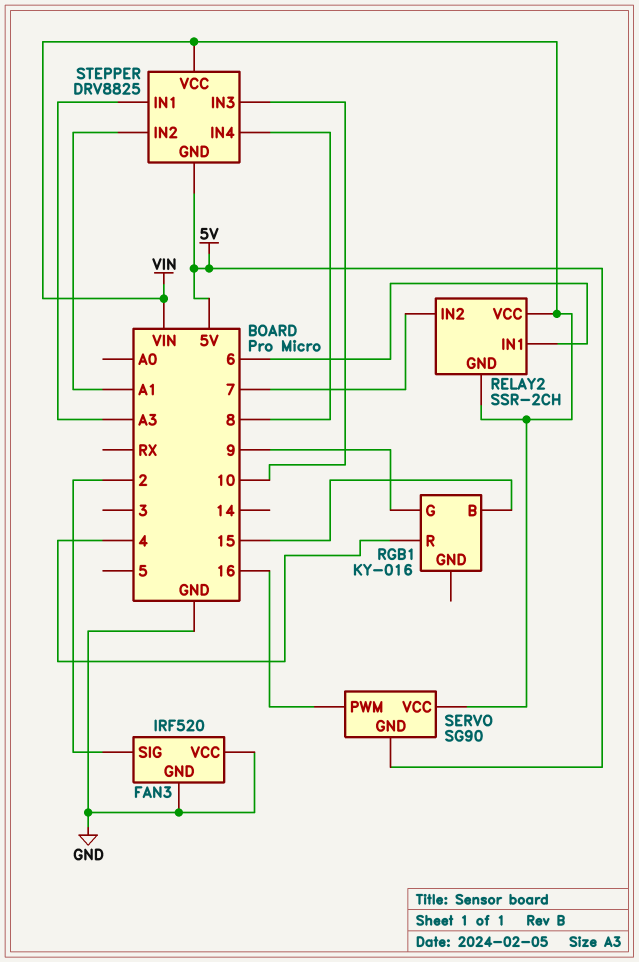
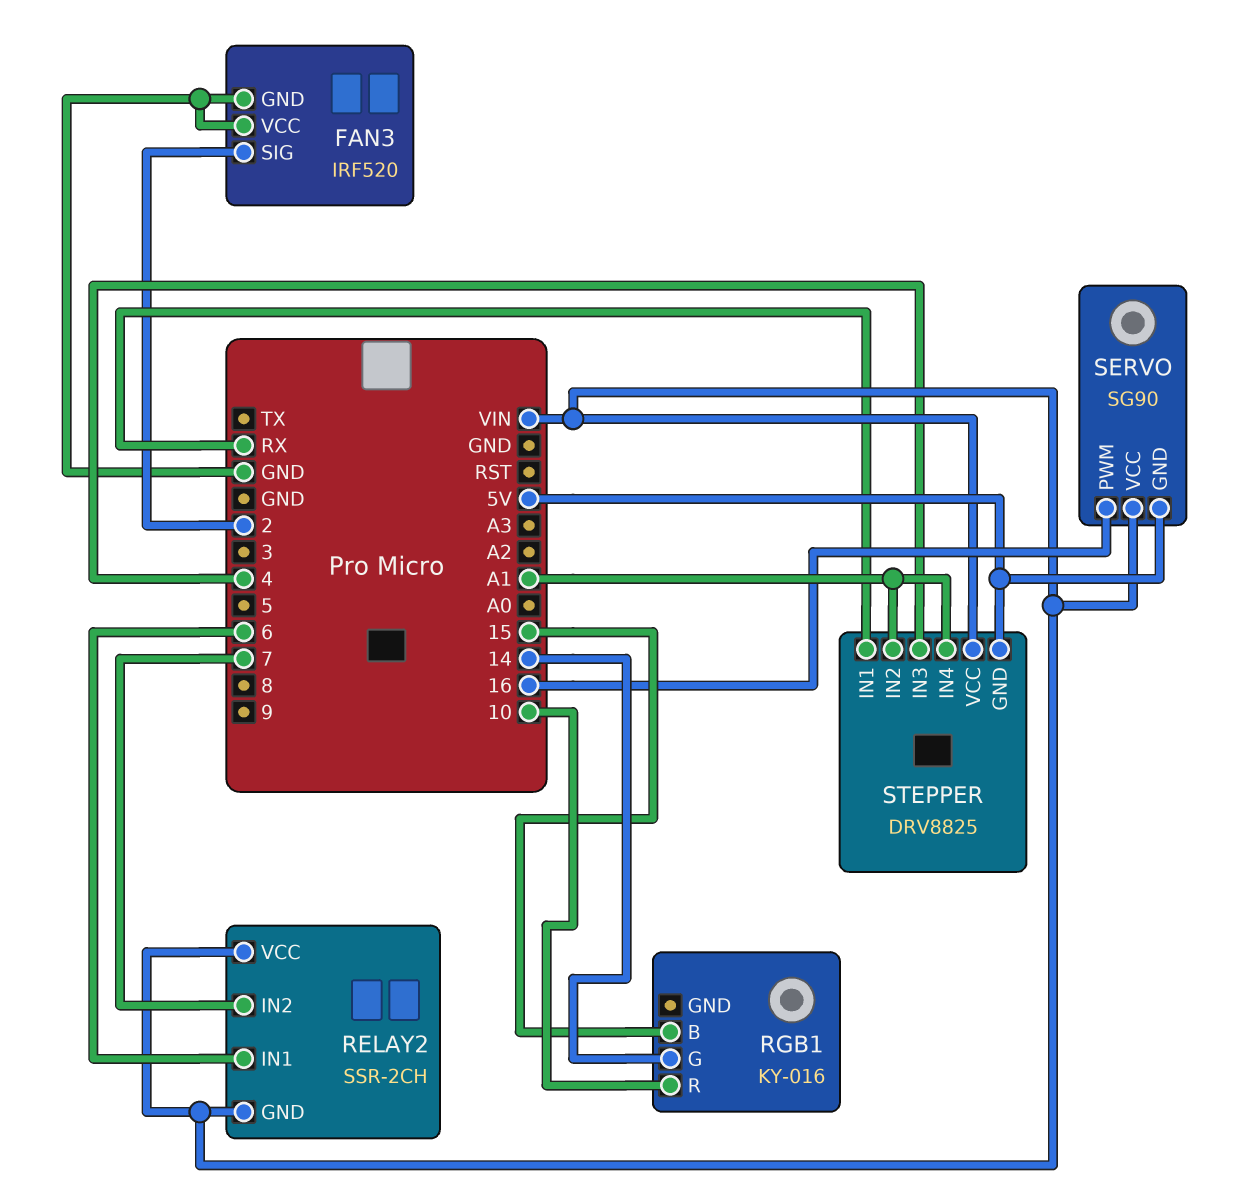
RGB1 pin G: 9 -> 14
RGB1 pin R: 4 -> 10
STEPPER pin IN1: A3 -> RX
STEPPER pin IN3: 10 -> 4
STEPPER pin IN4: 8 -> A1

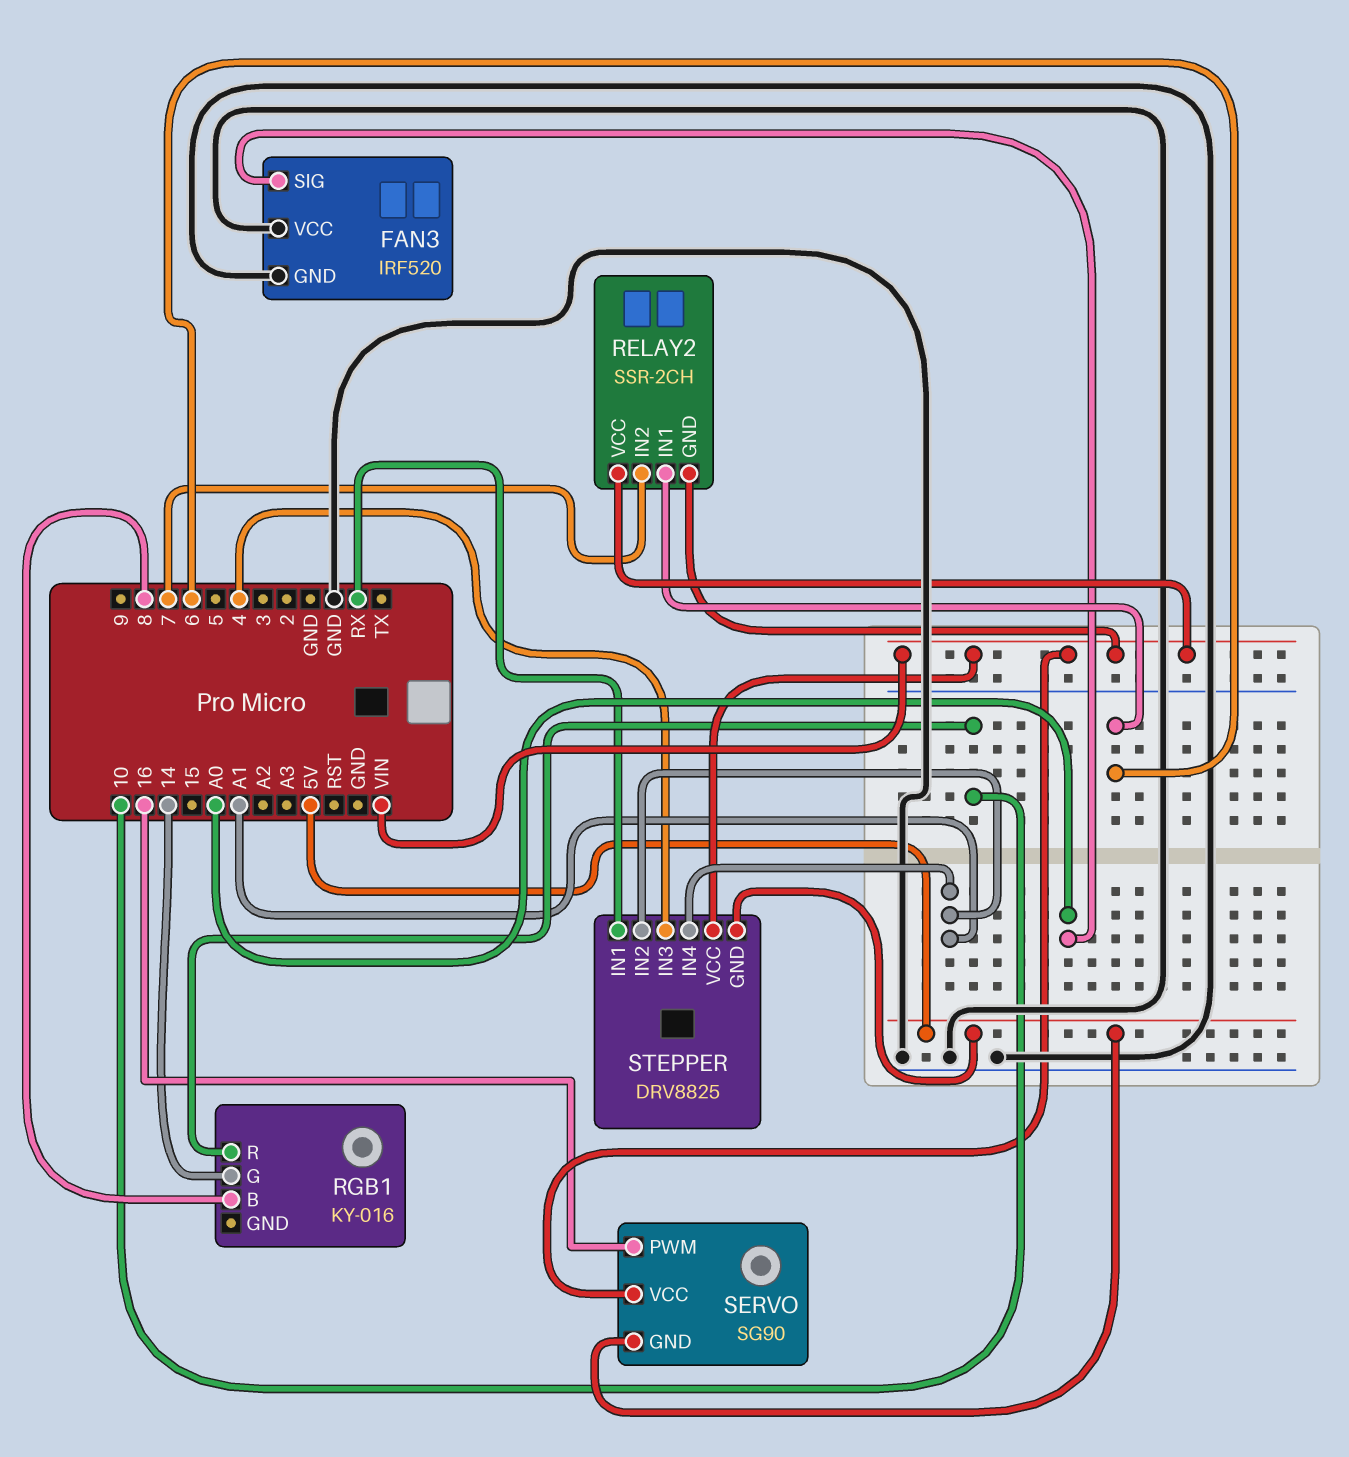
FAN3 pin SIG: 2 -> A0
RGB1 pin B: 15 -> 8

